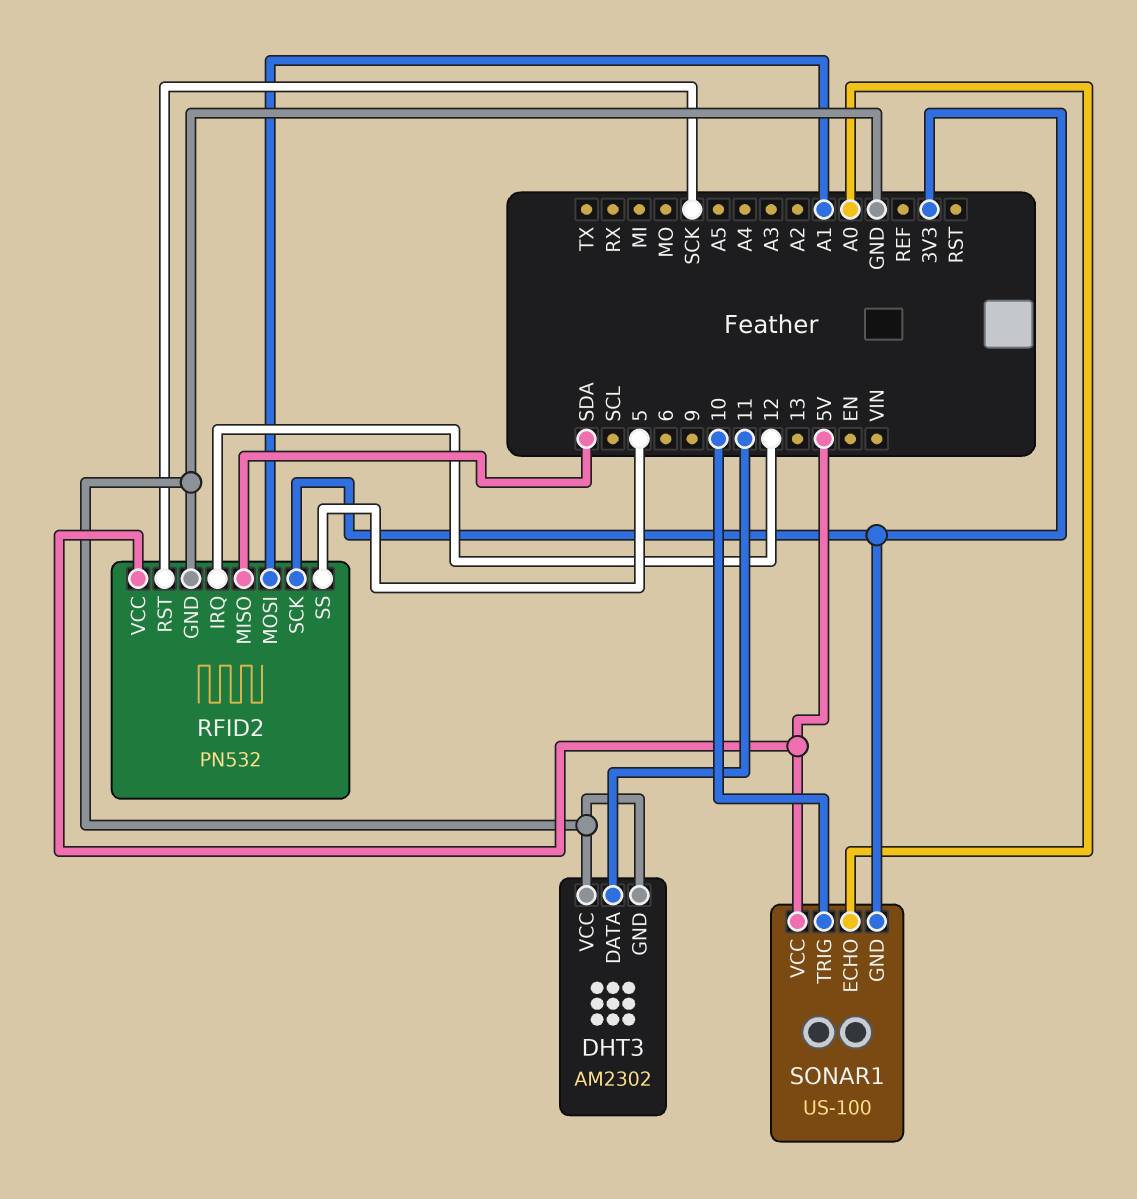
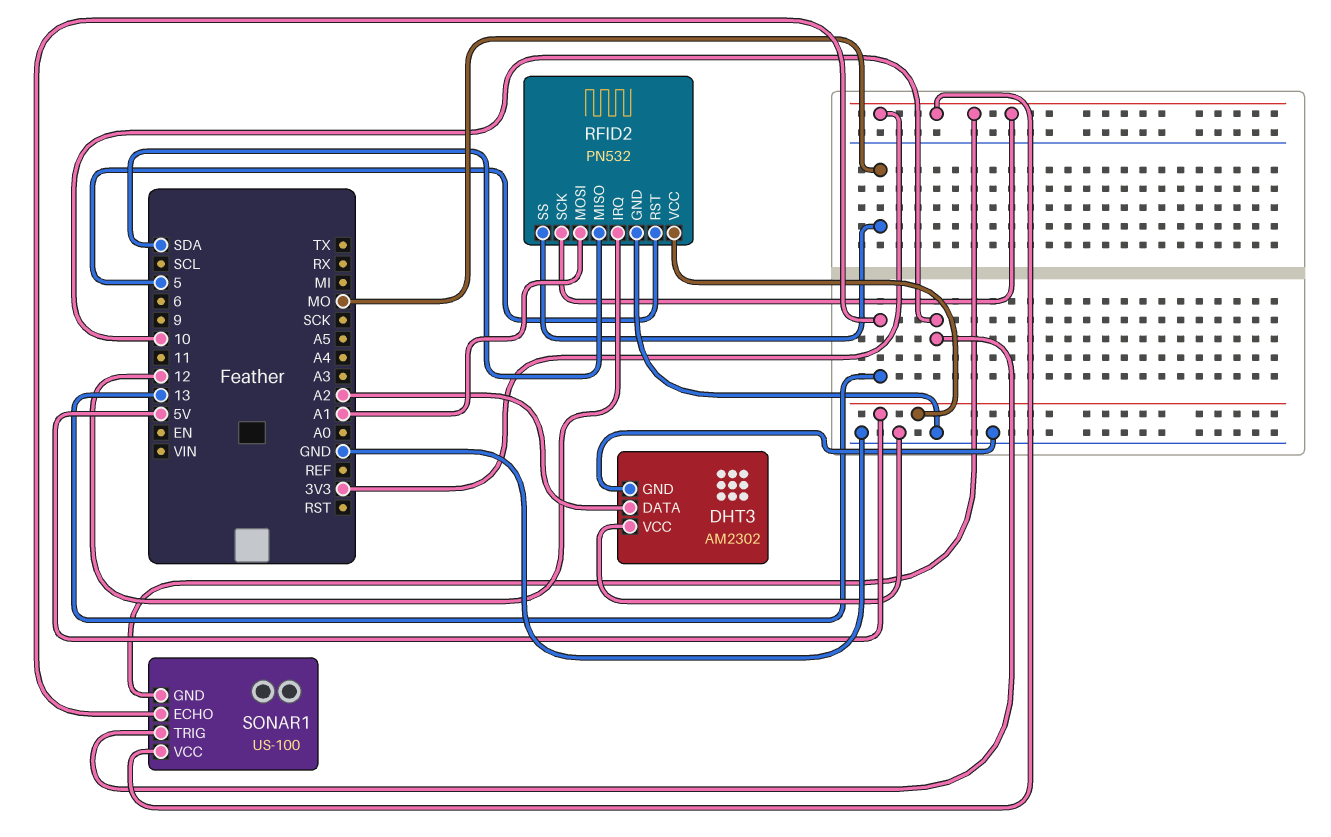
DHT3 pin DATA: 11 -> A2
RFID2 pin RST: SCK -> 5
RFID2 pin SS: 5 -> MO
SONAR1 pin ECHO: A0 -> 13
SONAR1 pin VCC: 5V -> 3V3

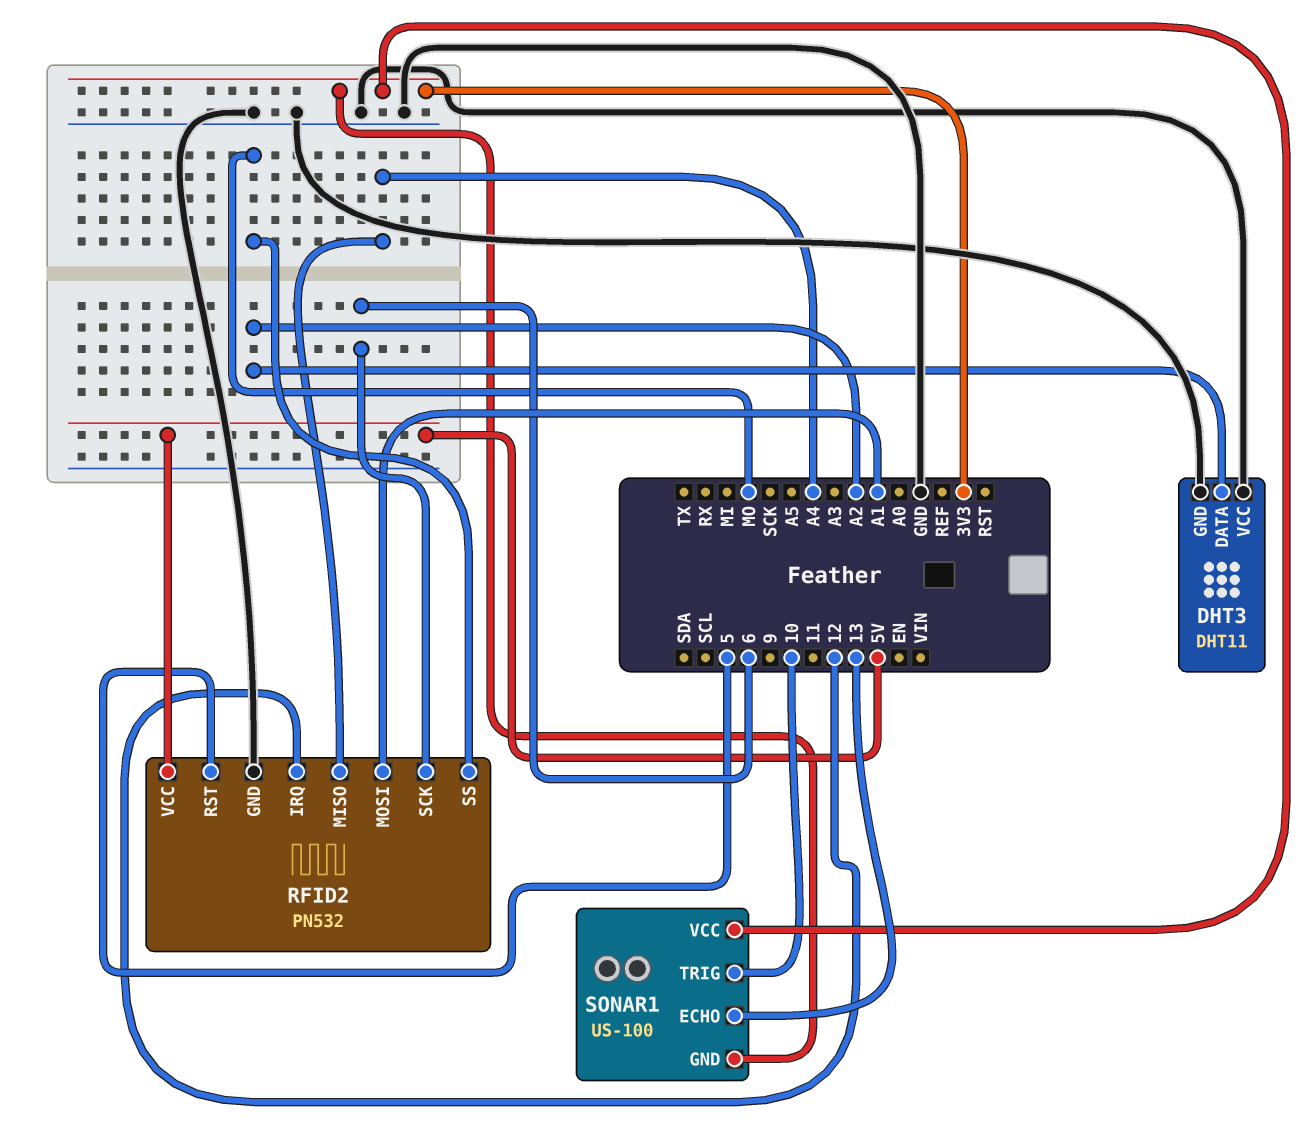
DHT3: AM2302 -> DHT11
RFID2 pin MISO: SDA -> A4
RFID2 pin SCK: 3V3 -> 6

